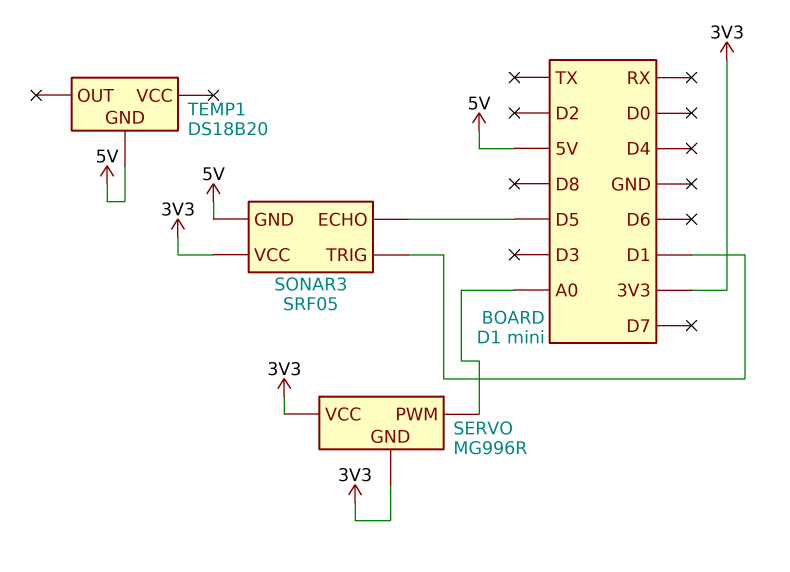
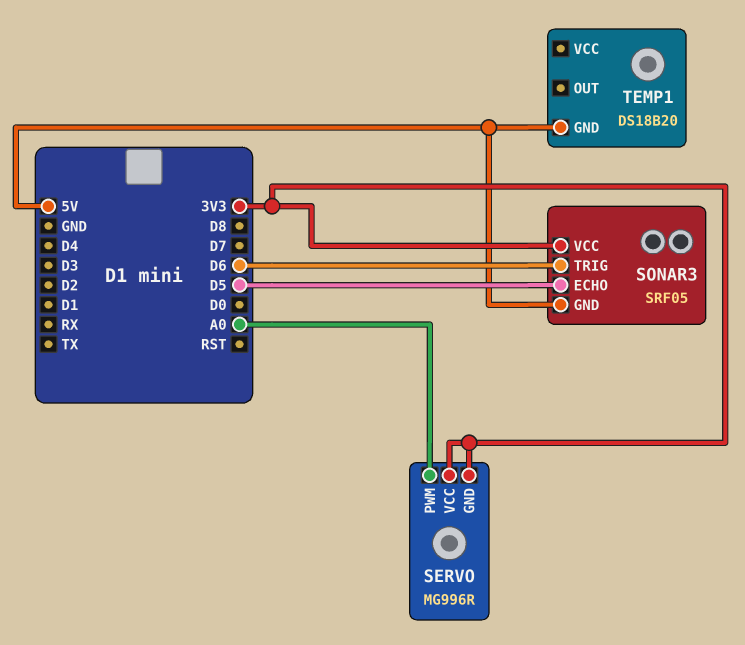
SONAR3 pin TRIG: D1 -> D6

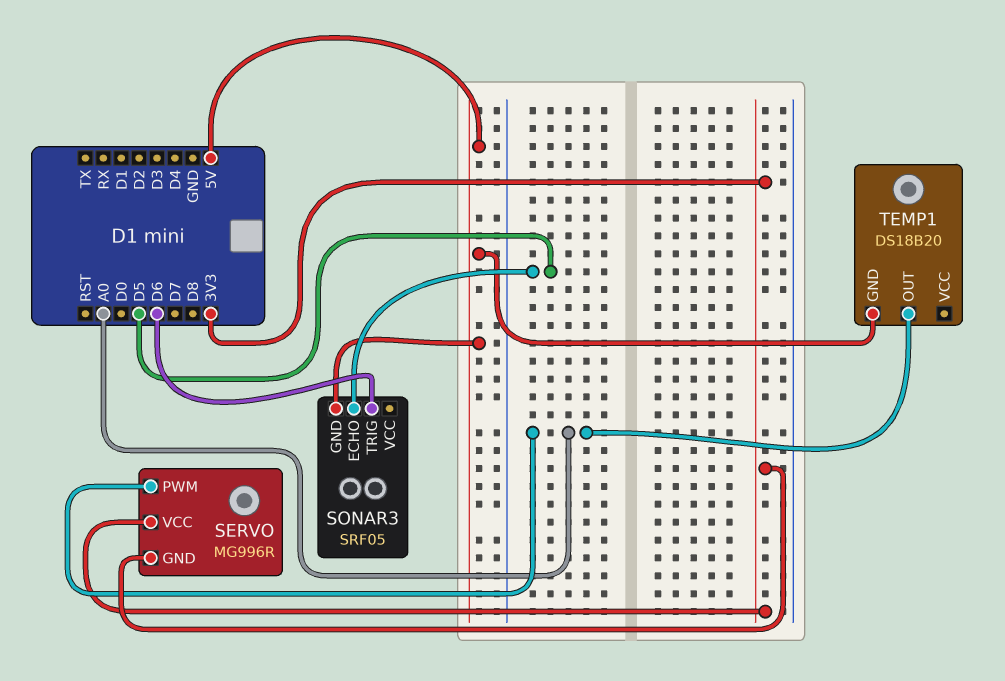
SONAR3 pin VCC: 3V3 -> none
TEMP1 pin OUT: none -> A0

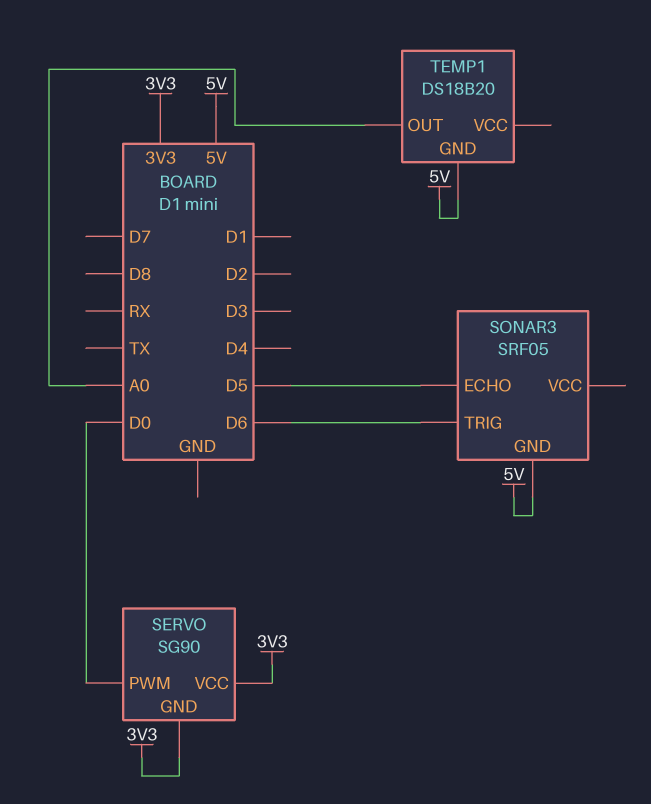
SERVO: MG996R -> SG90
SERVO pin PWM: A0 -> D0

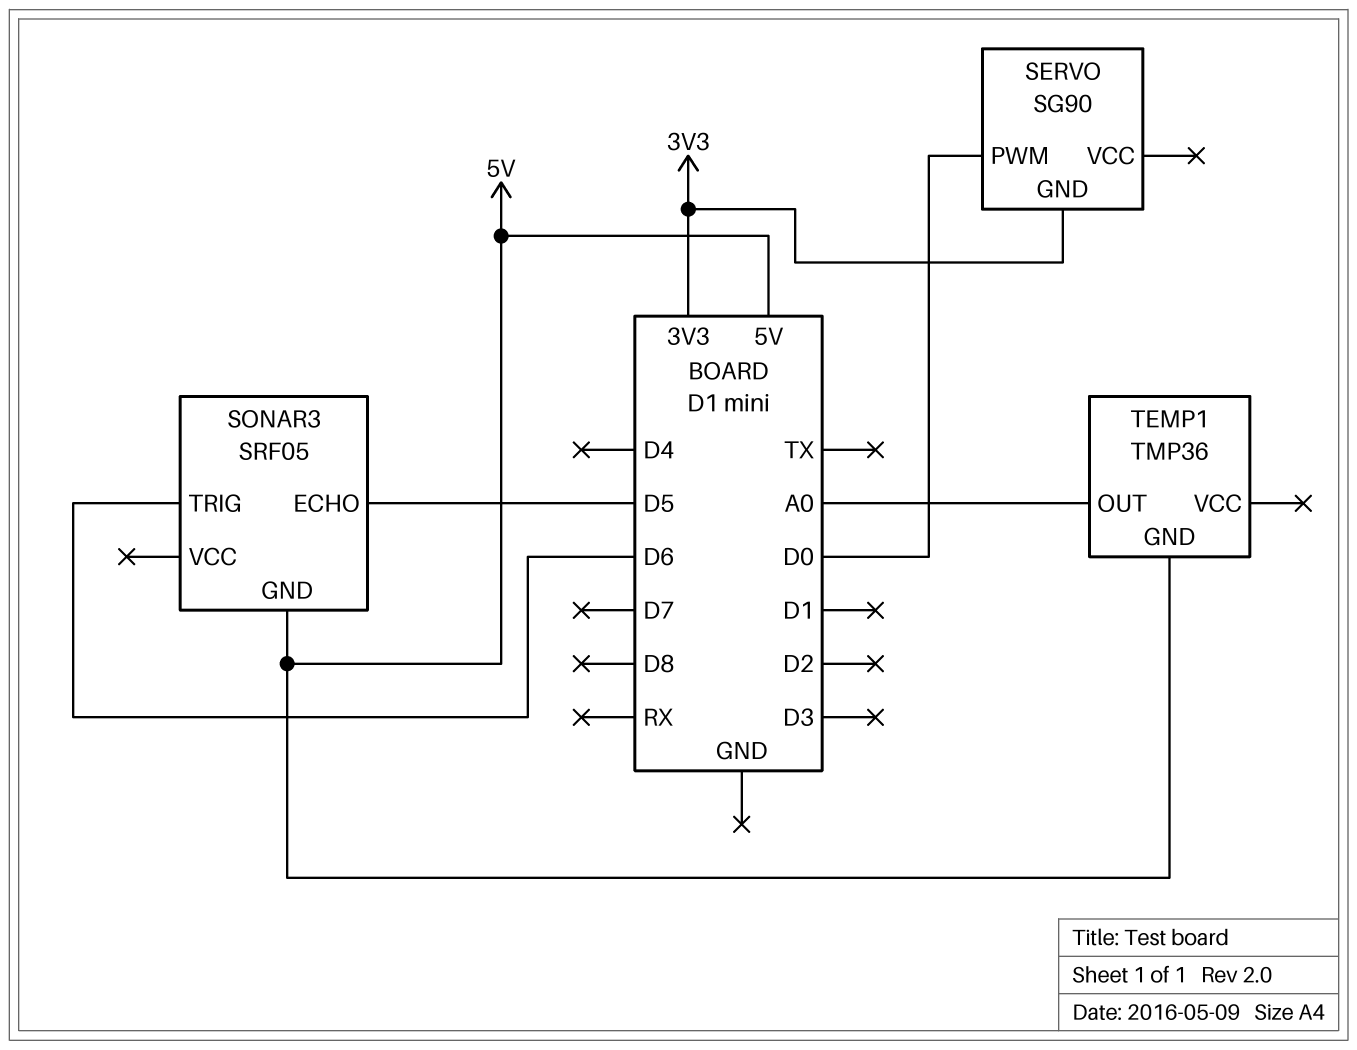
SERVO pin VCC: 3V3 -> none
TEMP1: DS18B20 -> TMP36

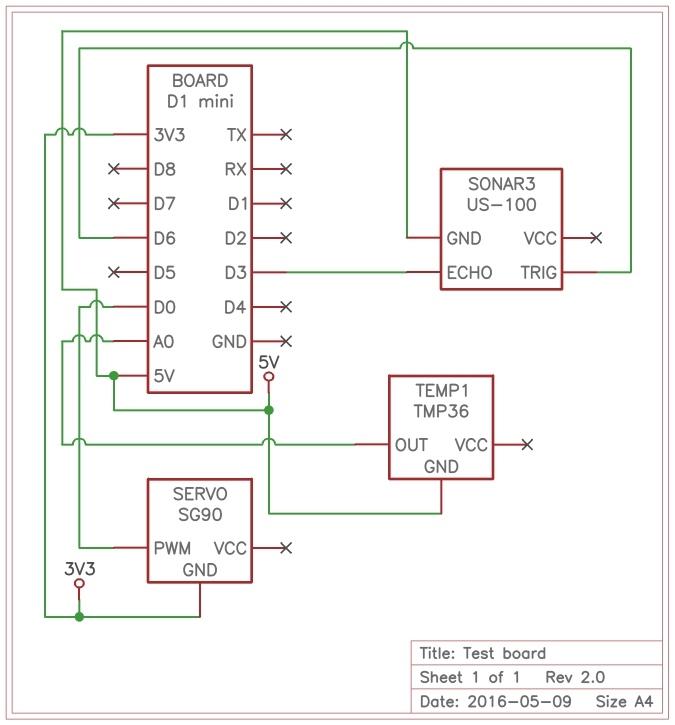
SONAR3: SRF05 -> US-100
SONAR3 pin ECHO: D5 -> D3

